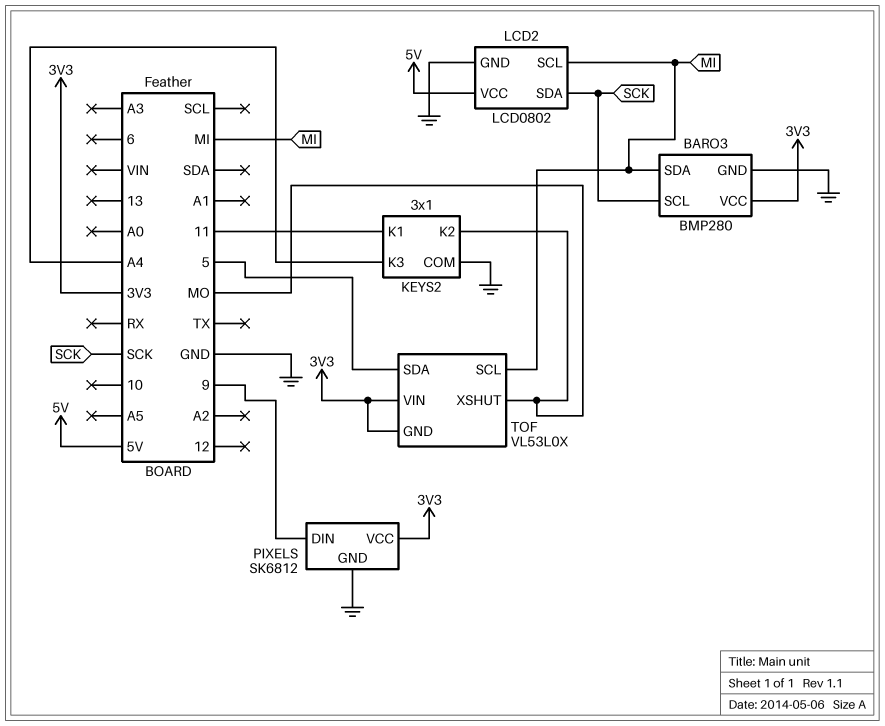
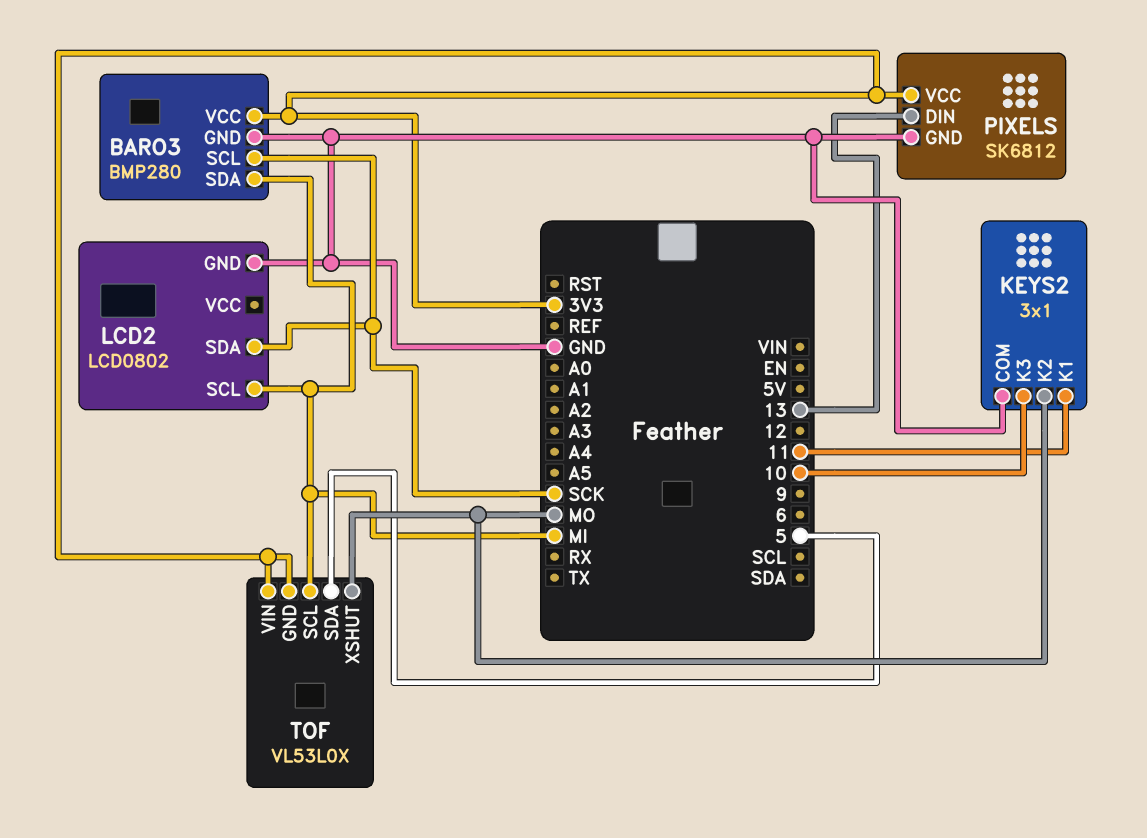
KEYS2 pin K3: A4 -> 10
LCD2 pin VCC: 5V -> none
PIXELS pin DIN: 9 -> 13

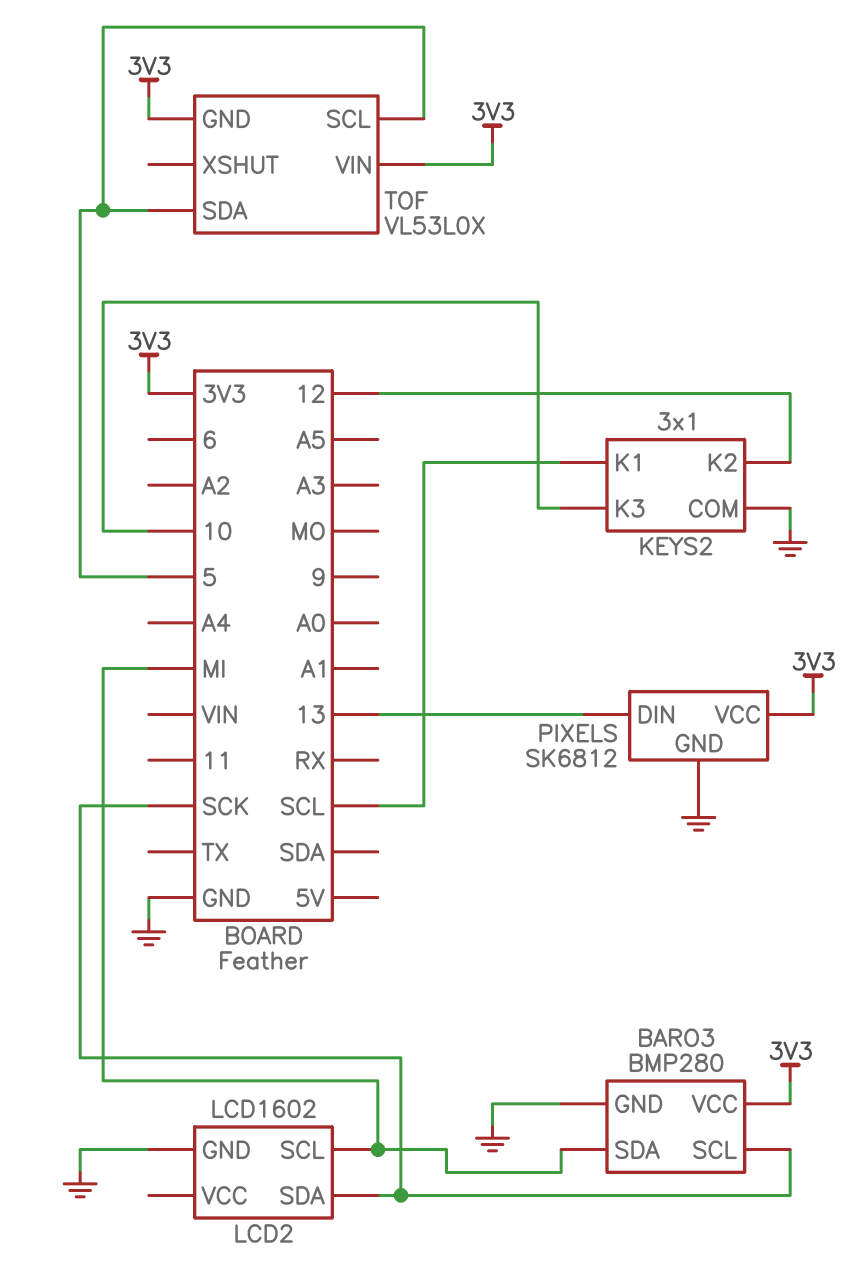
KEYS2 pin K1: 11 -> SCL
KEYS2 pin K2: MO -> 12
LCD2: LCD0802 -> LCD1602
TOF pin SCL: MI -> 5
TOF pin XSHUT: MO -> none

